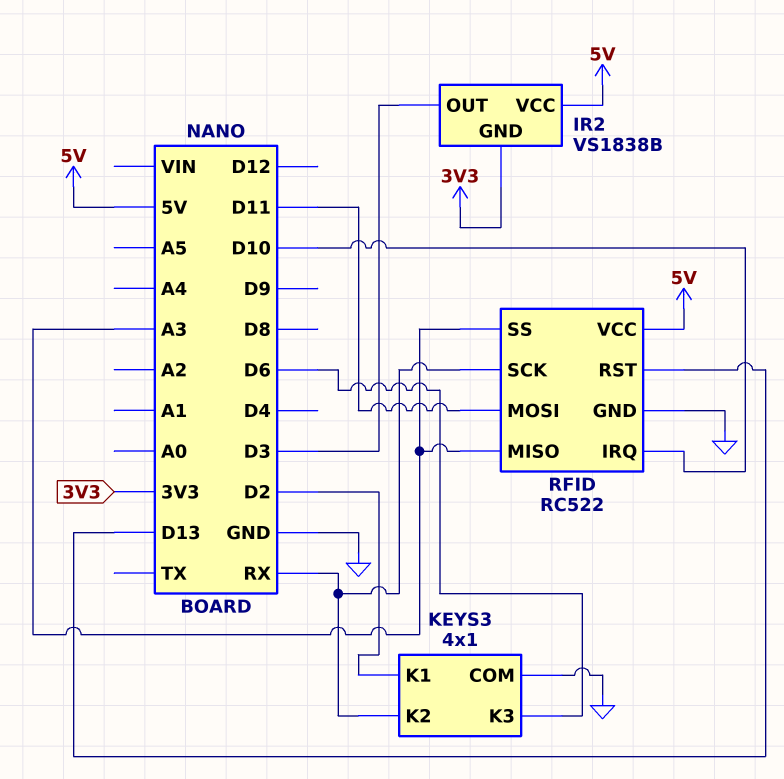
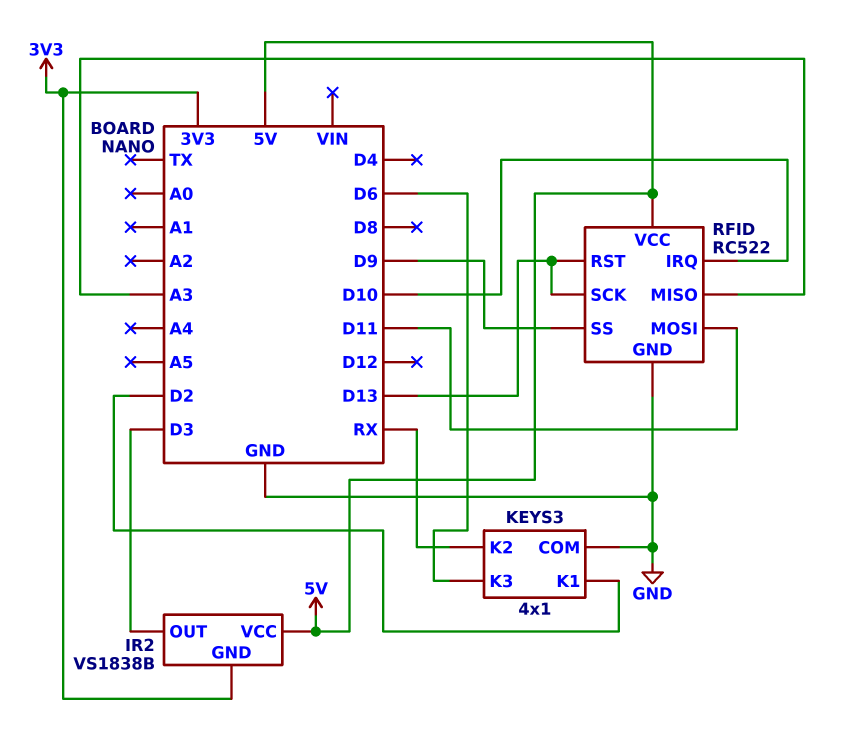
RFID pin SCK: RX -> D13
RFID pin SS: A3 -> D9

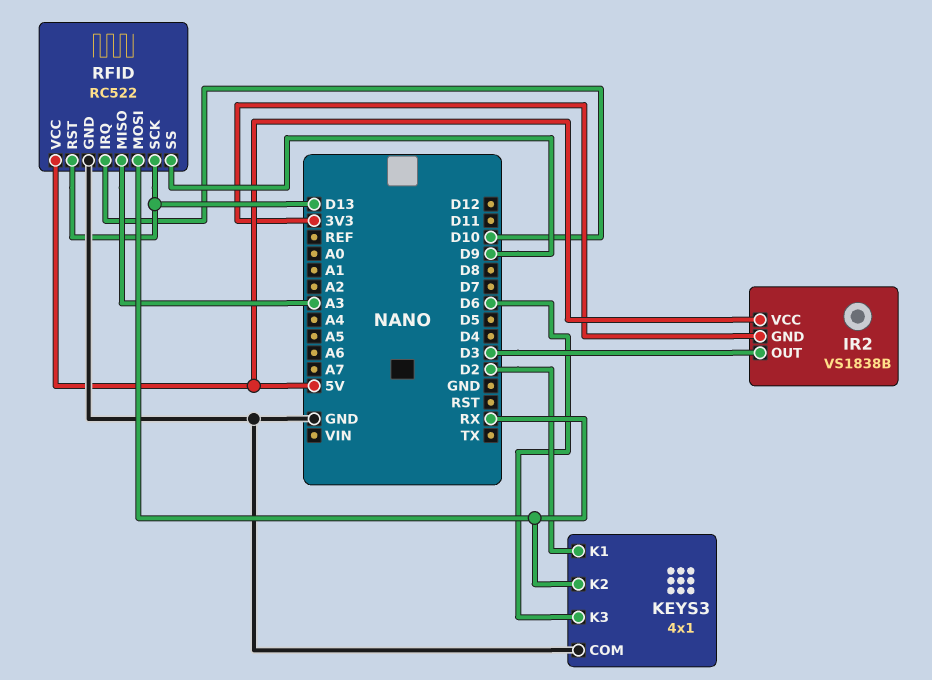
RFID pin MOSI: D11 -> RX

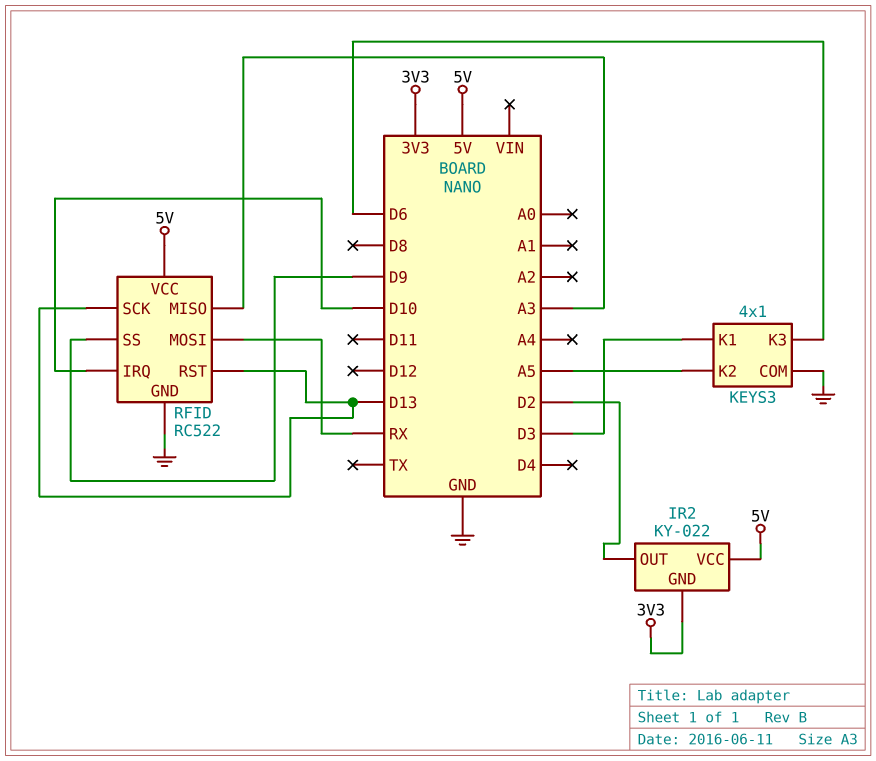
IR2: VS1838B -> KY-022
IR2 pin OUT: D3 -> D2
KEYS3 pin K1: D2 -> D3
KEYS3 pin K2: RX -> A5

